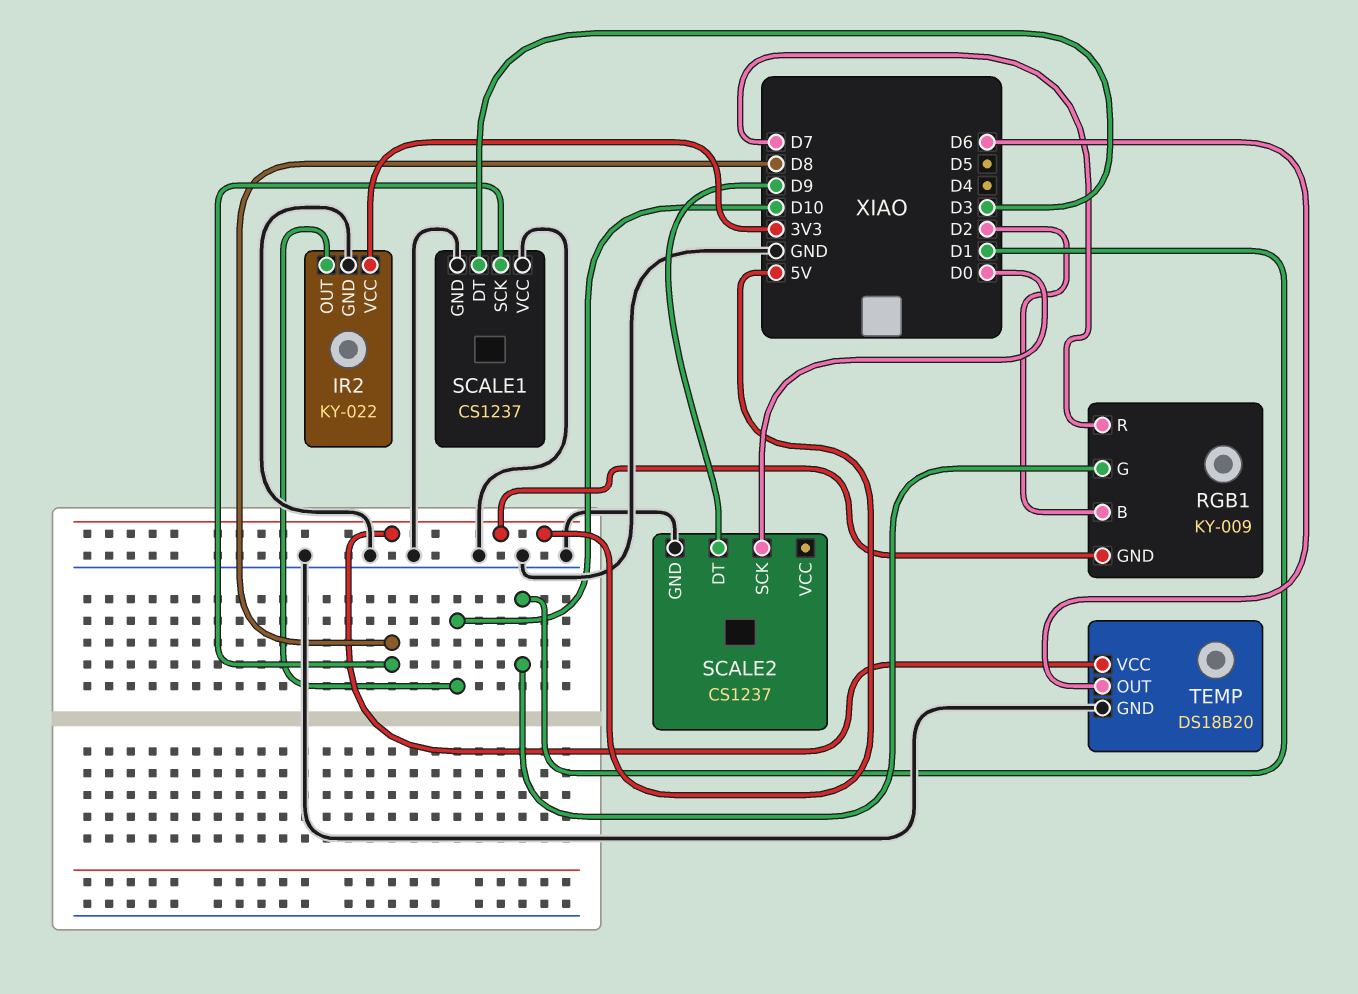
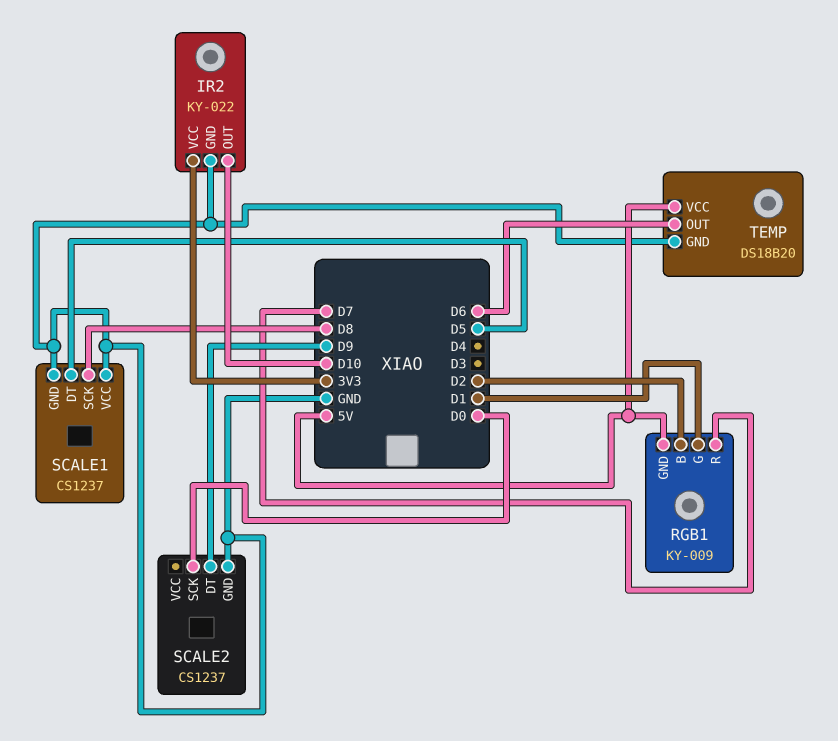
SCALE1 pin DT: D3 -> D5

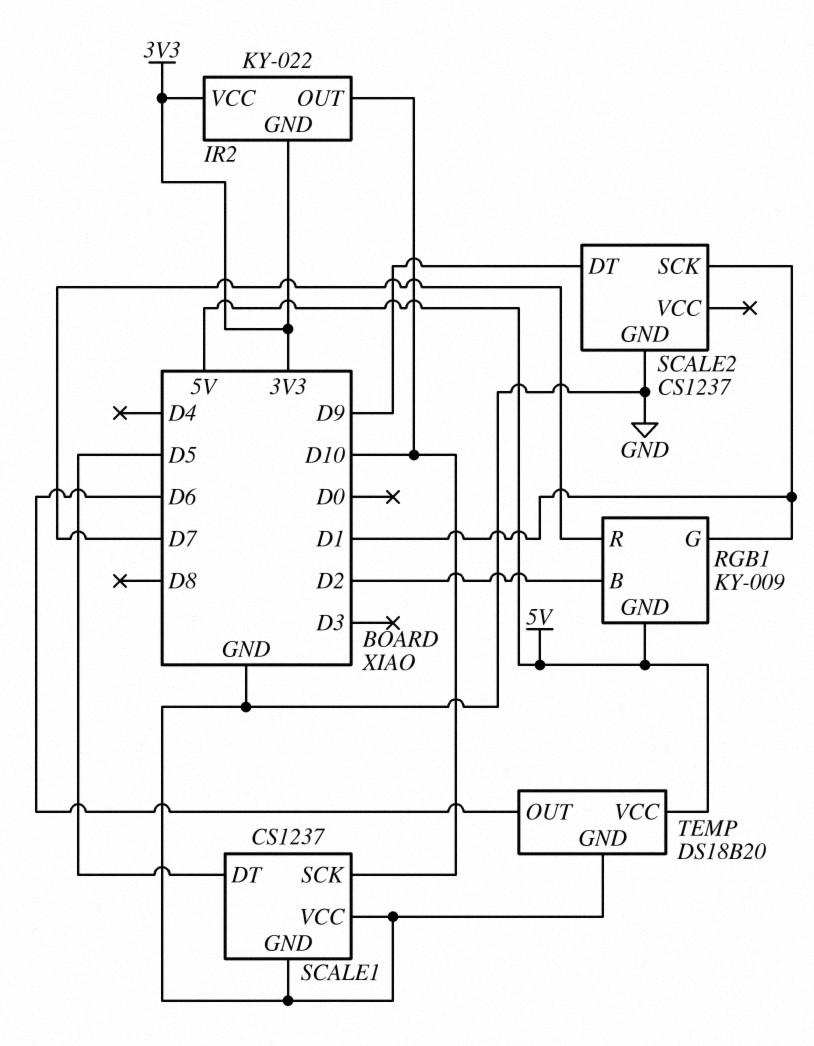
IR2 pin GND: GND -> 3V3
SCALE1 pin SCK: D8 -> D10
SCALE2 pin SCK: D0 -> D1

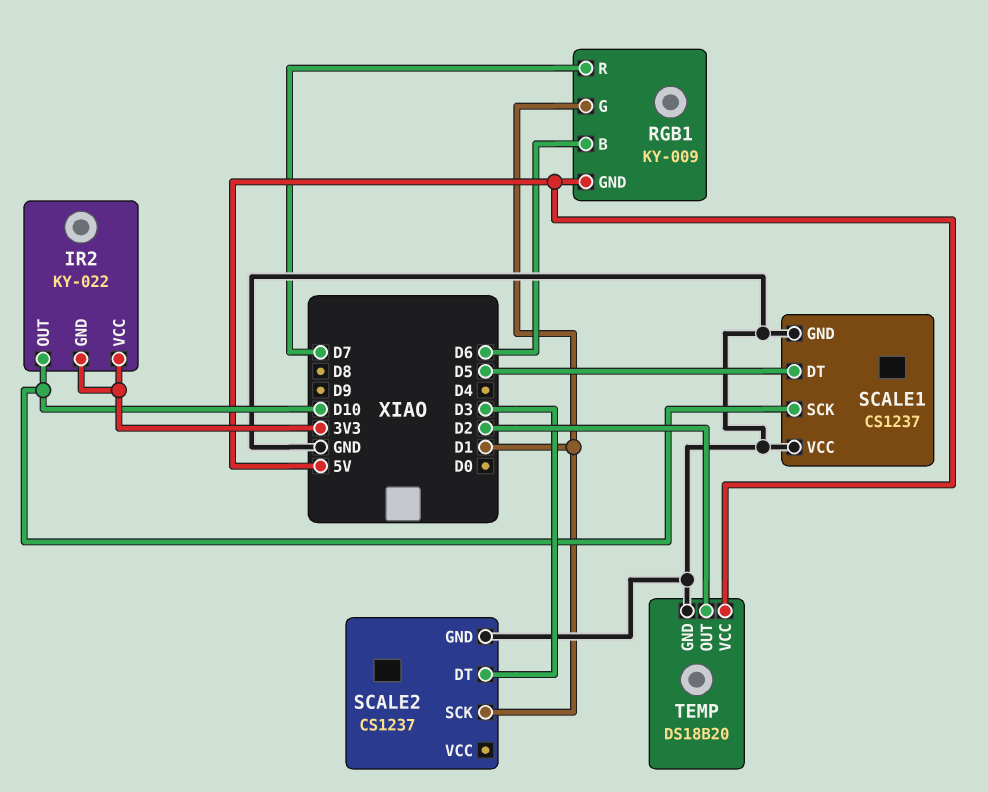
RGB1 pin B: D2 -> D6
SCALE2 pin DT: D9 -> D3
TEMP pin OUT: D6 -> D2

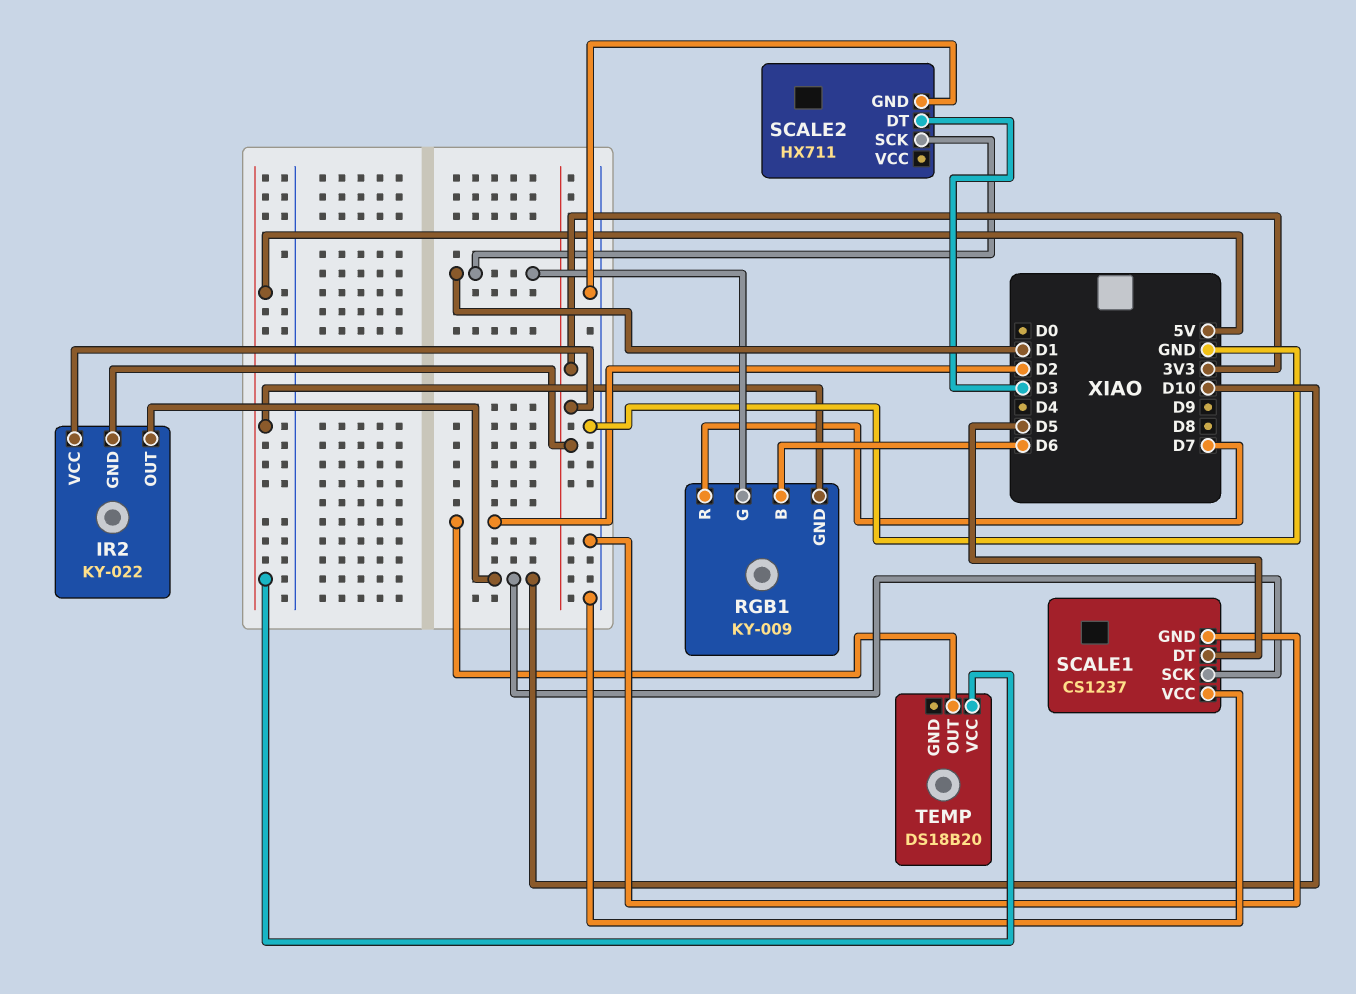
SCALE2: CS1237 -> HX711
TEMP pin GND: GND -> none

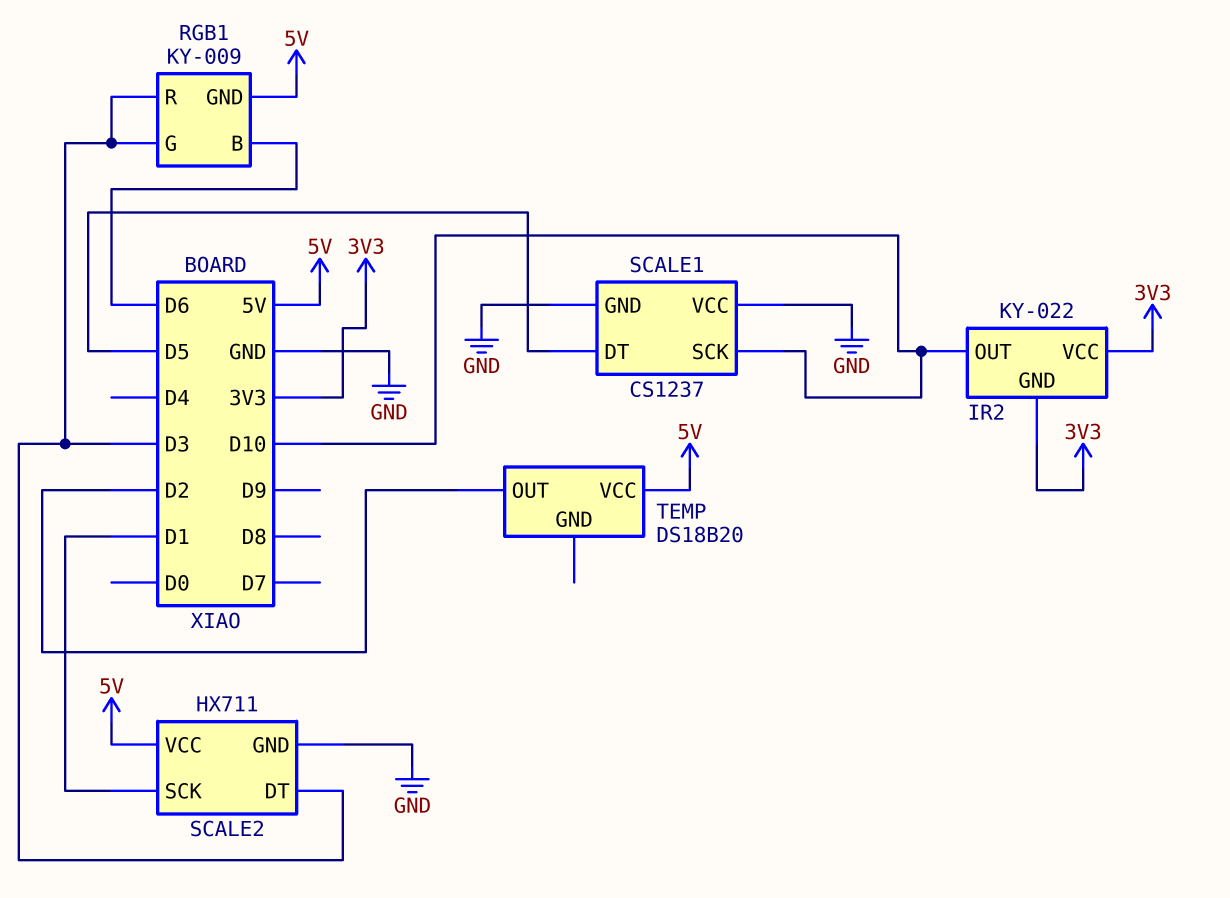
RGB1 pin G: D1 -> D3
RGB1 pin R: D7 -> D3
SCALE2 pin VCC: none -> 5V

